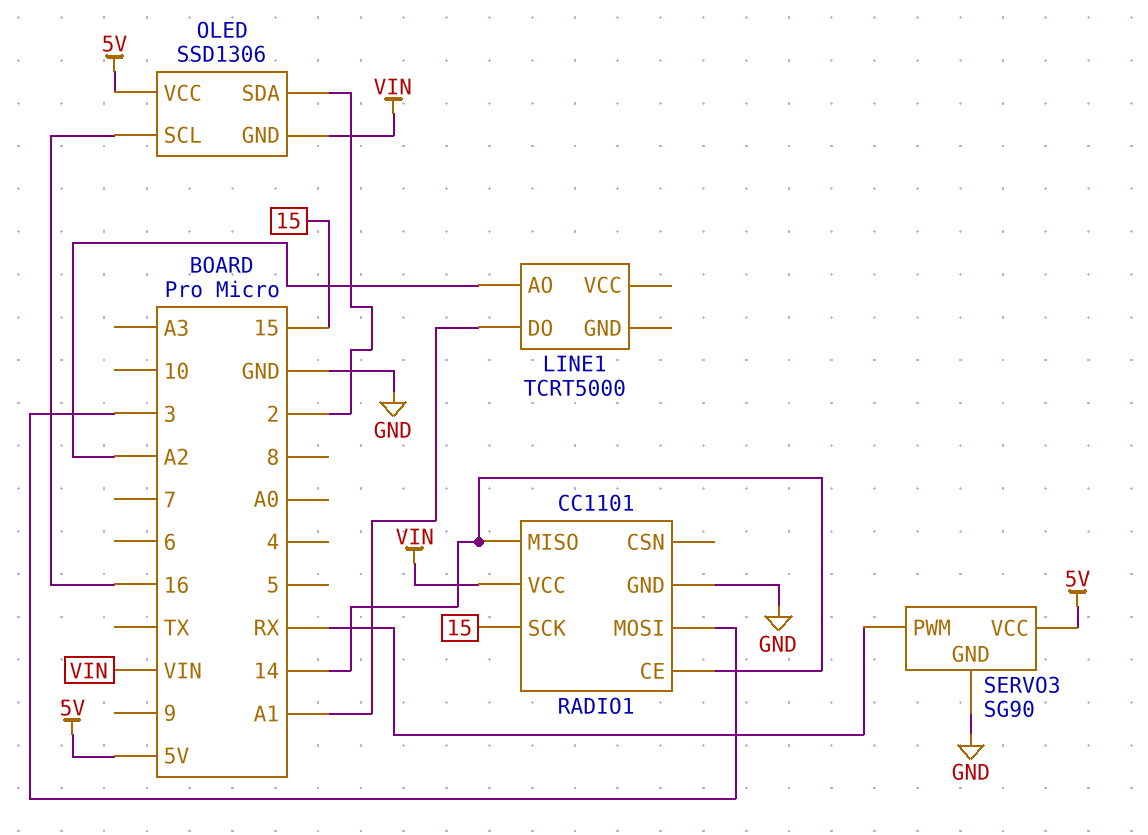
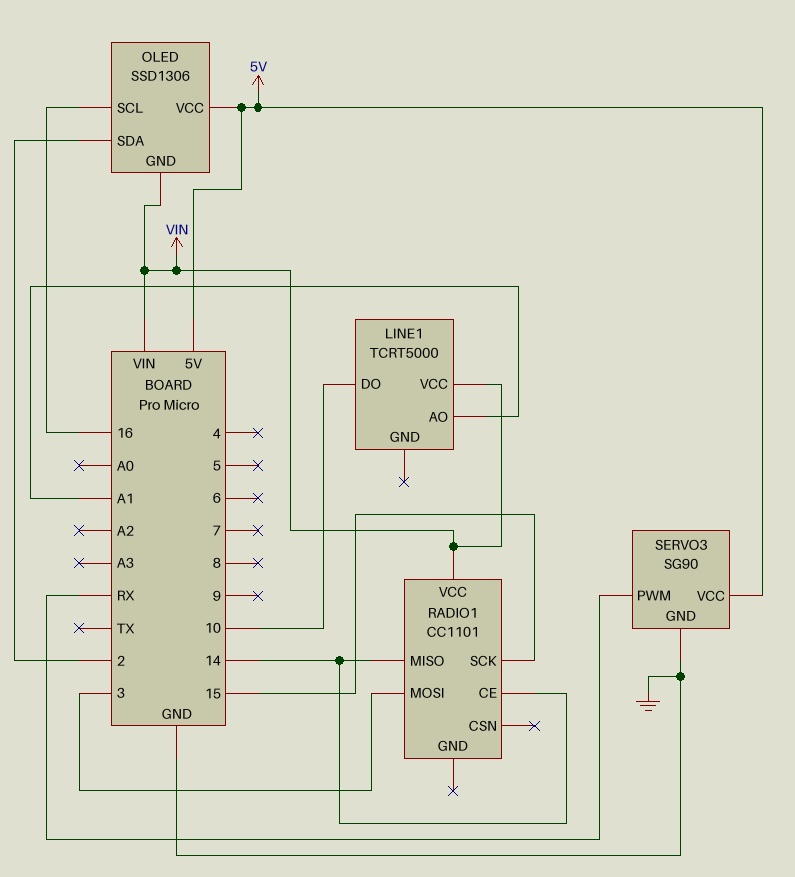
LINE1 pin AO: A2 -> A1
LINE1 pin DO: A1 -> 10
LINE1 pin VCC: none -> VIN
RADIO1 pin GND: GND -> none

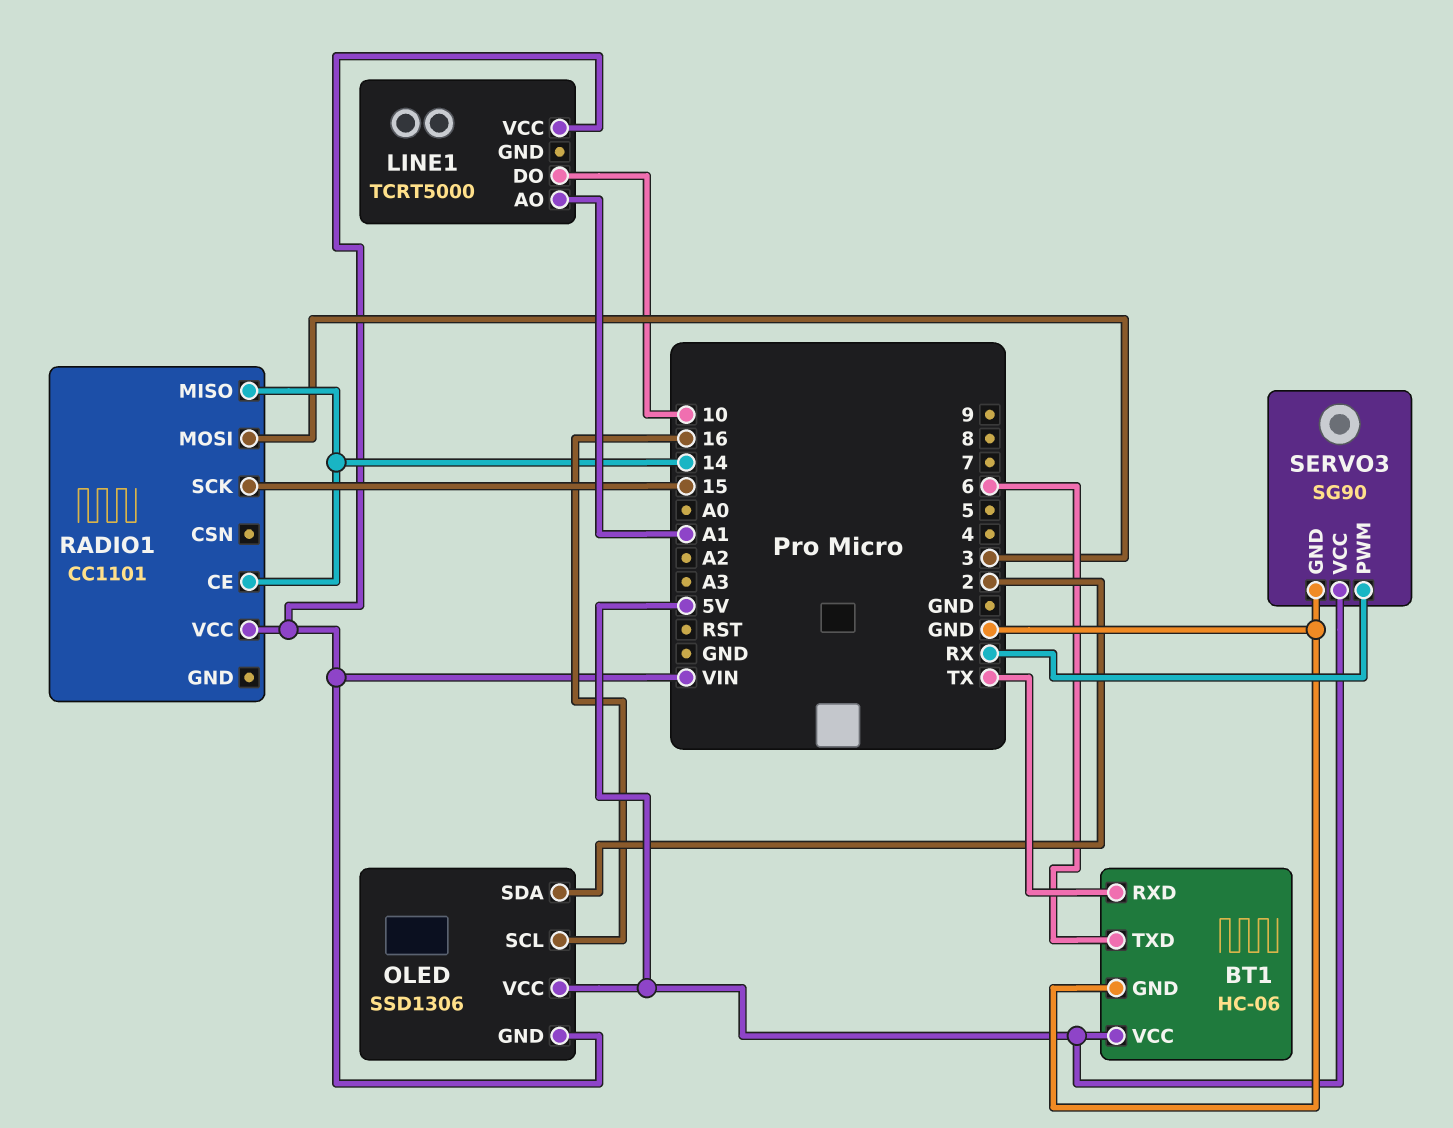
BT1: none -> HC-06
BT1 pin GND: none -> GND
BT1 pin RXD: none -> TX
BT1 pin TXD: none -> 6
BT1 pin VCC: none -> 5V

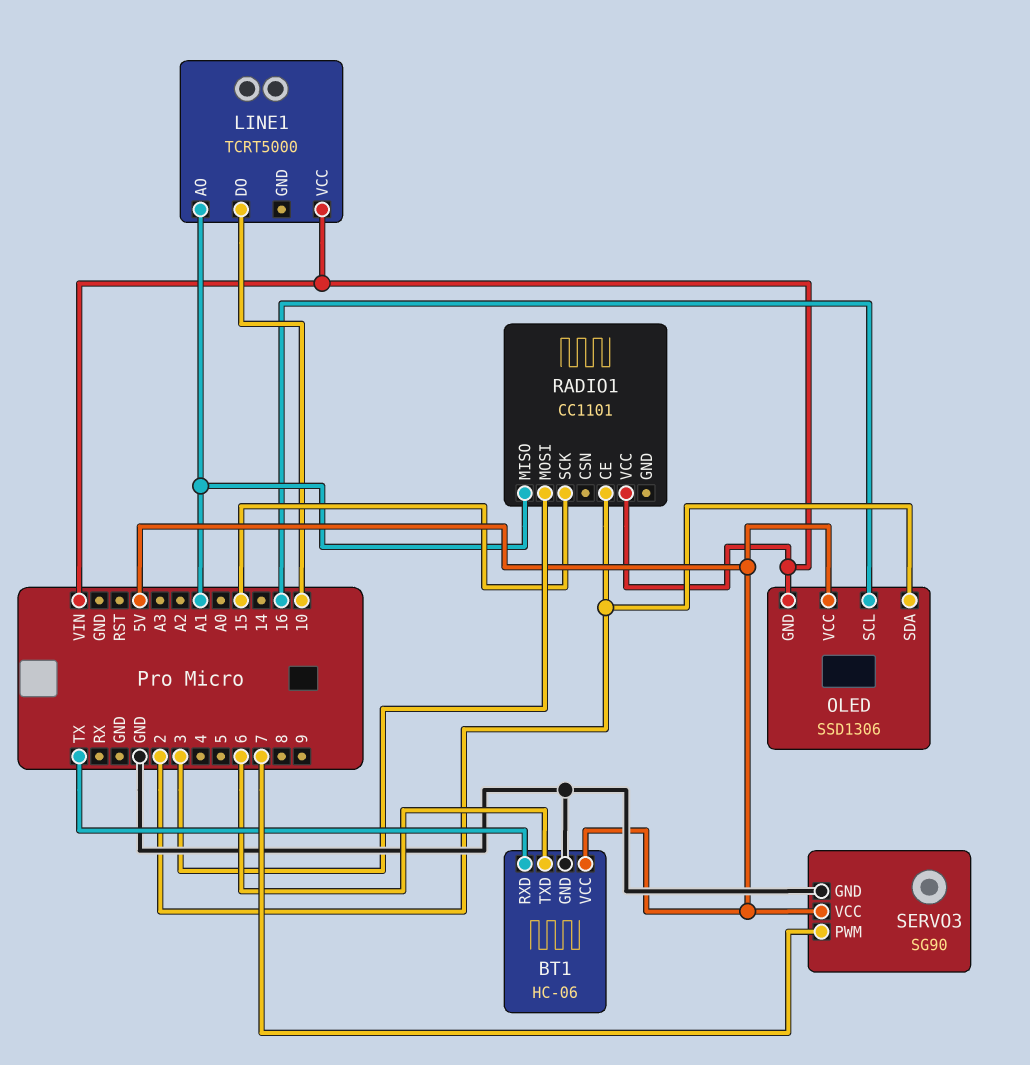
RADIO1 pin CE: 14 -> 2
RADIO1 pin MISO: 14 -> A1
SERVO3 pin PWM: RX -> 7

